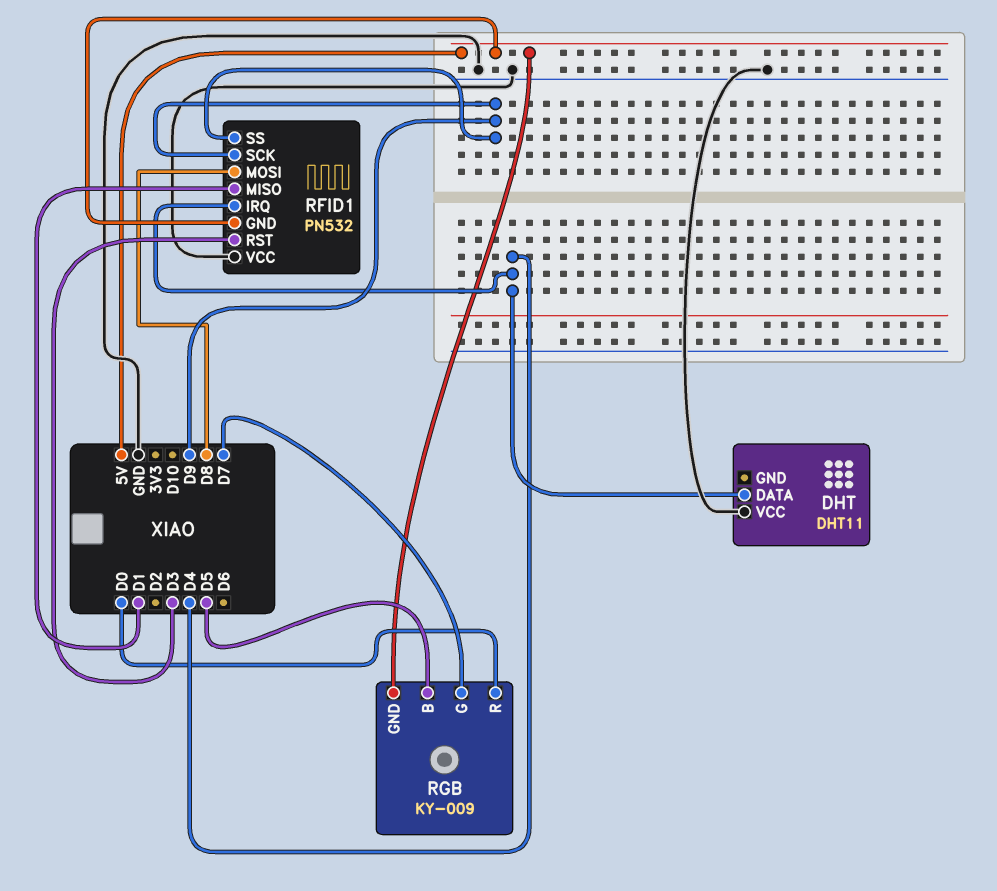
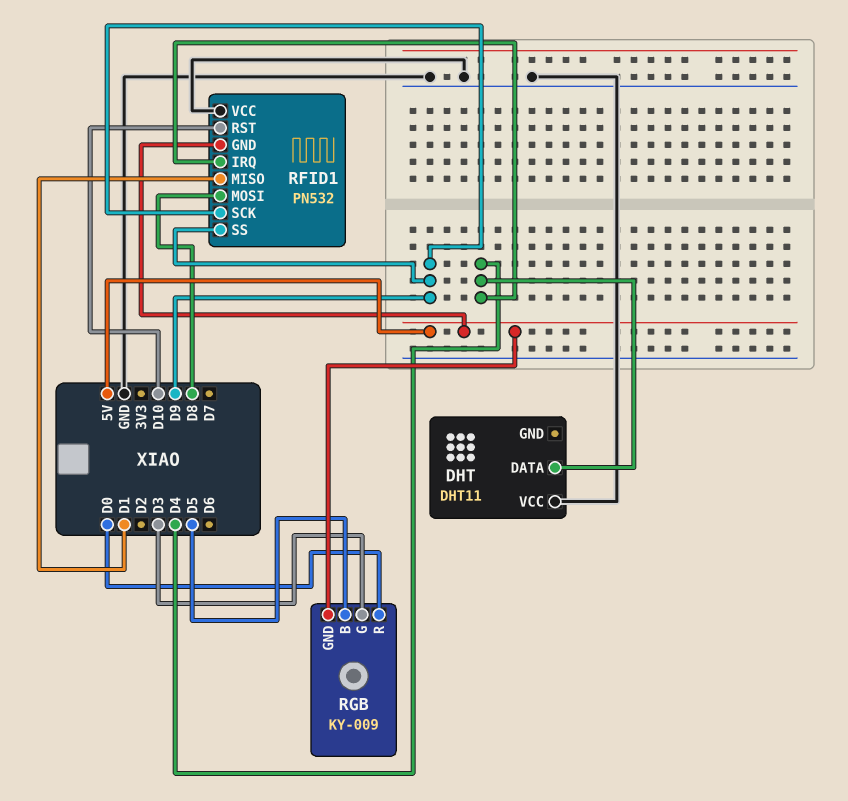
RFID1 pin RST: D3 -> D10
RGB pin G: D7 -> D3

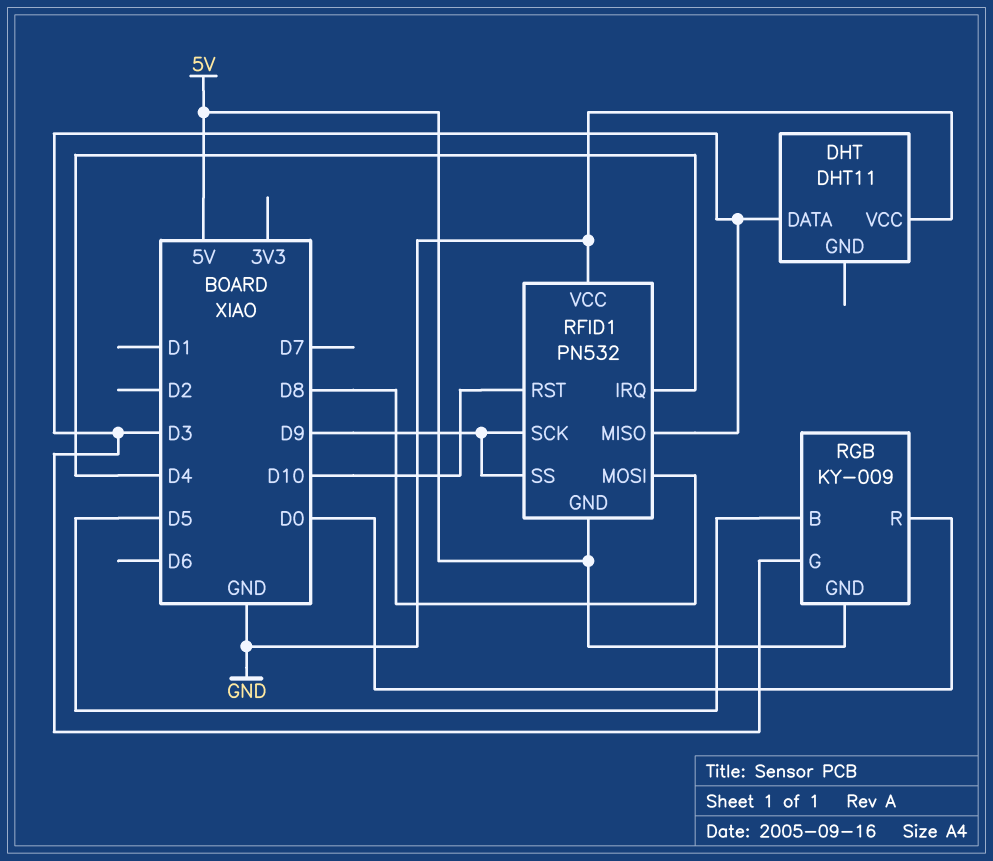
DHT pin DATA: D4 -> D3
RFID1 pin MISO: D1 -> D3

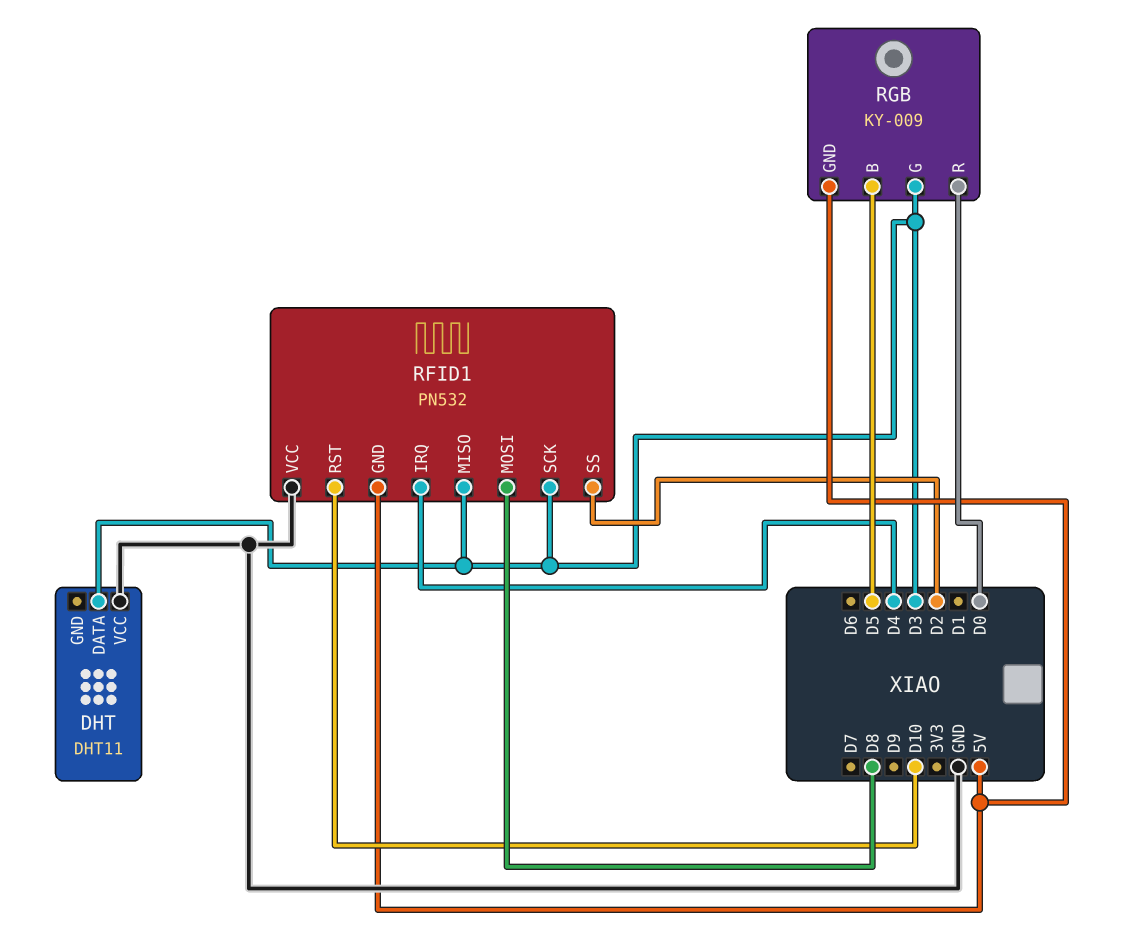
RFID1 pin SCK: D9 -> D3
RFID1 pin SS: D9 -> D2

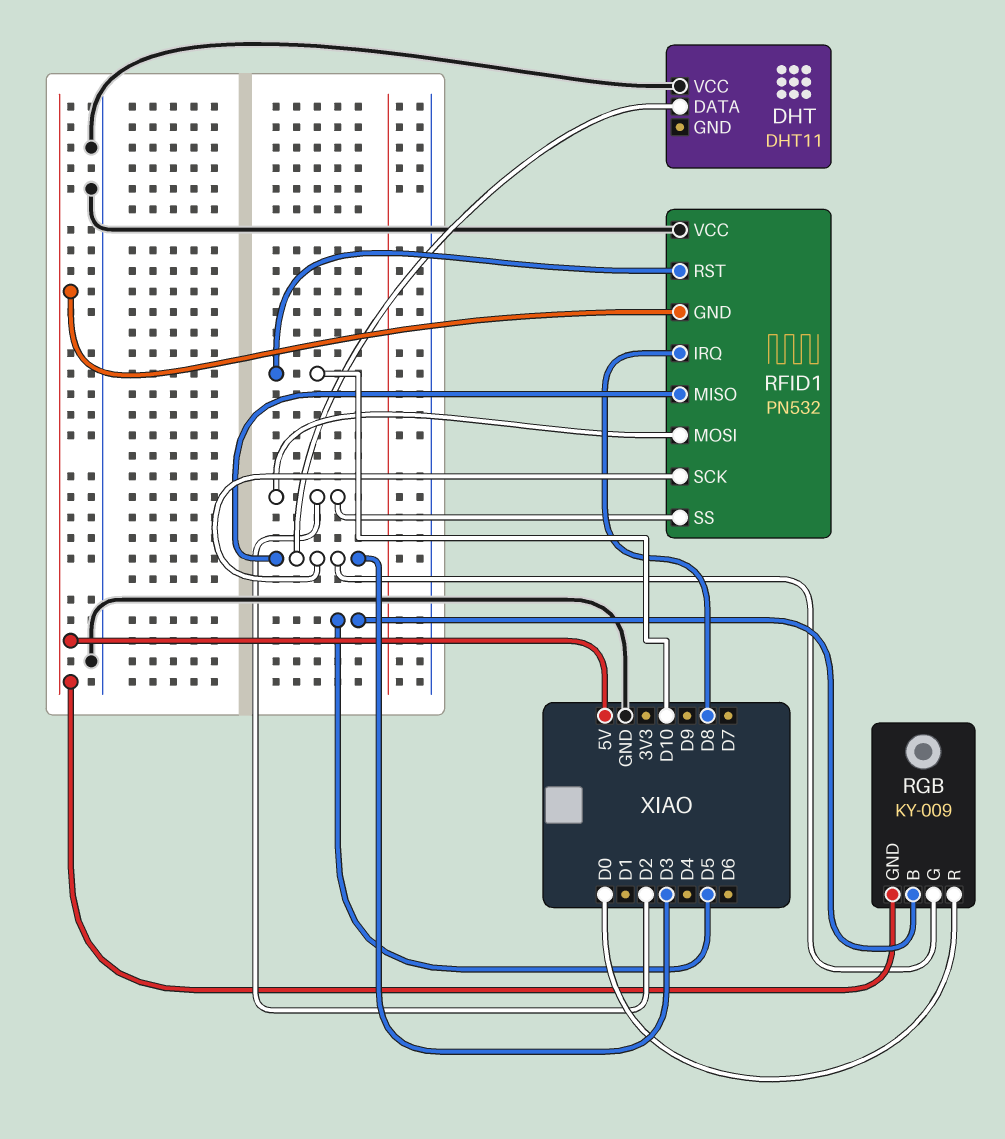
RFID1 pin IRQ: D4 -> D8
RFID1 pin MOSI: D8 -> D2

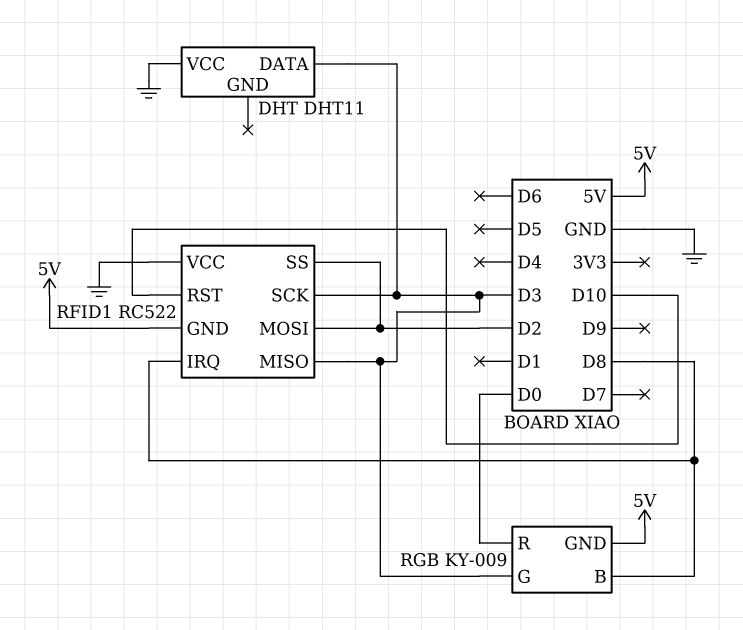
RFID1: PN532 -> RC522
RGB pin B: D5 -> D8

